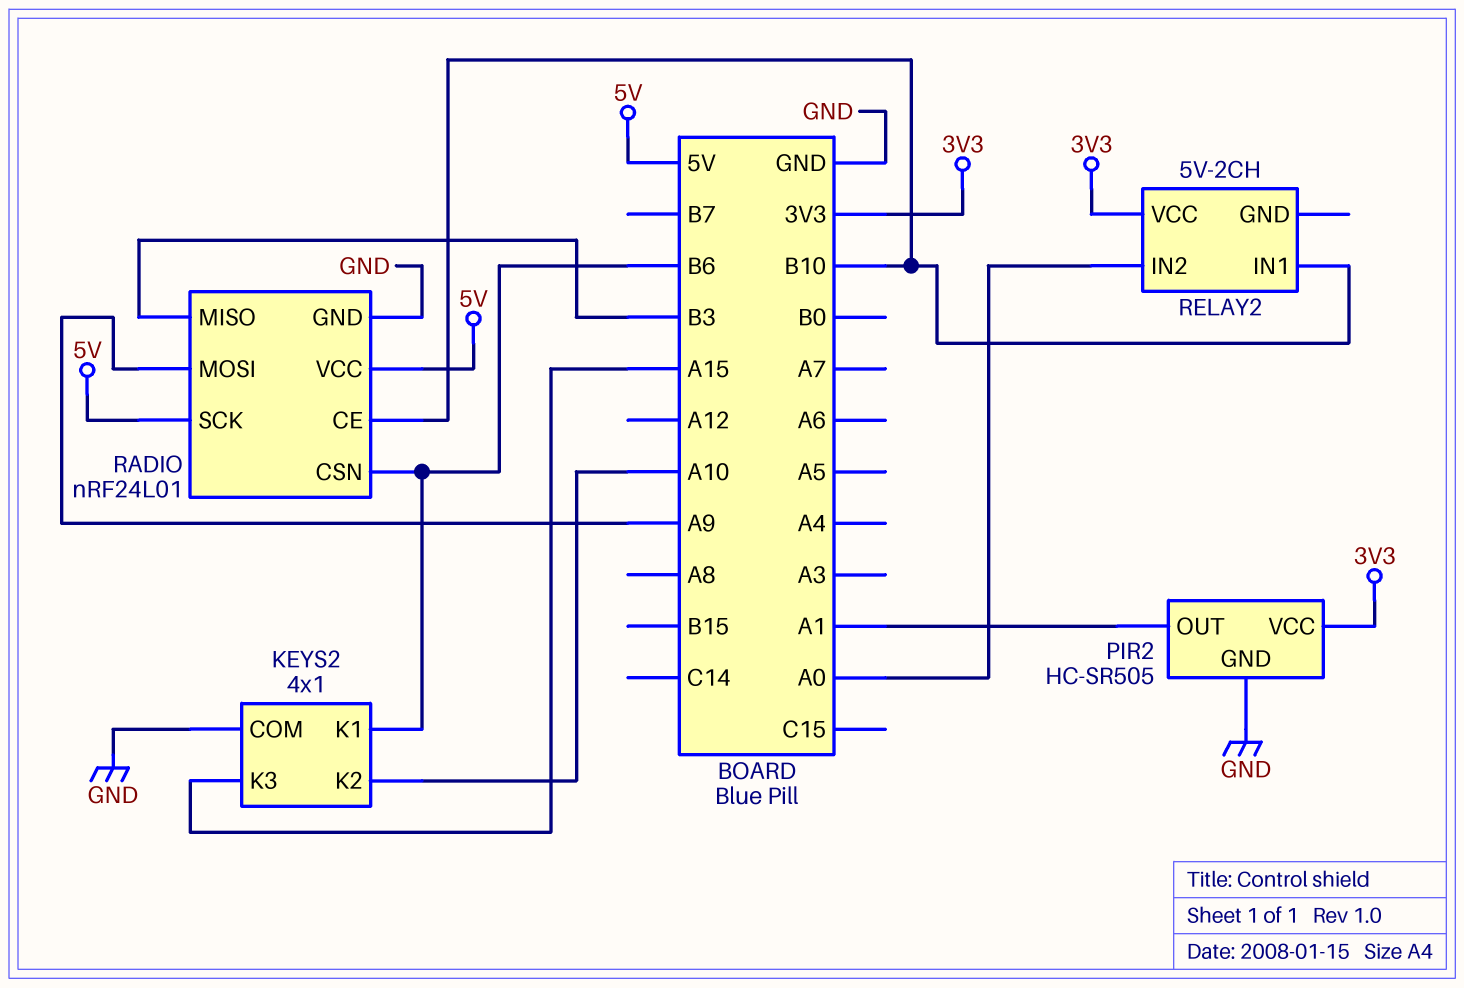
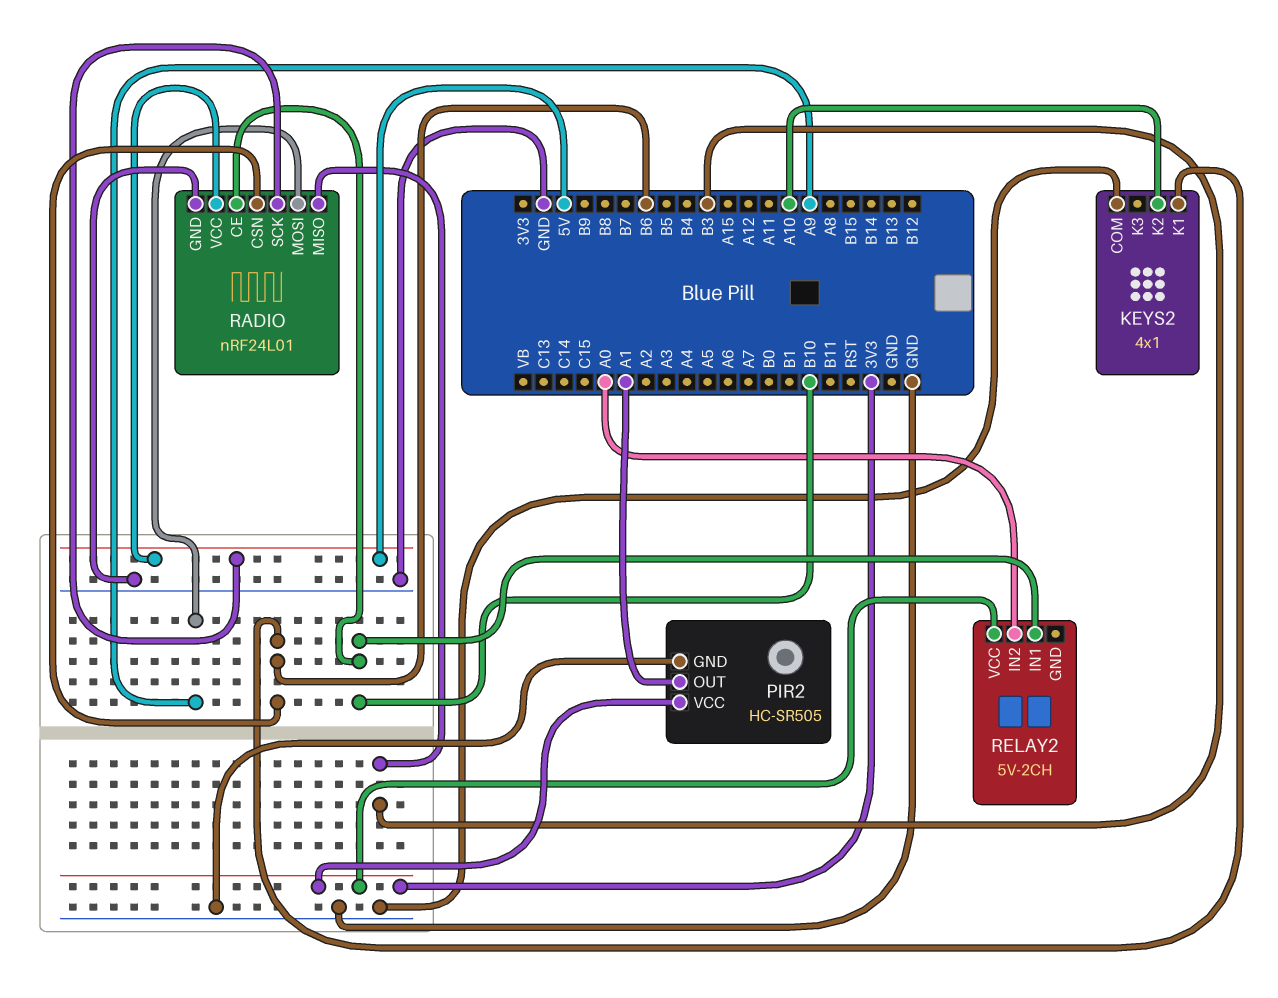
KEYS2 pin K3: A15 -> none

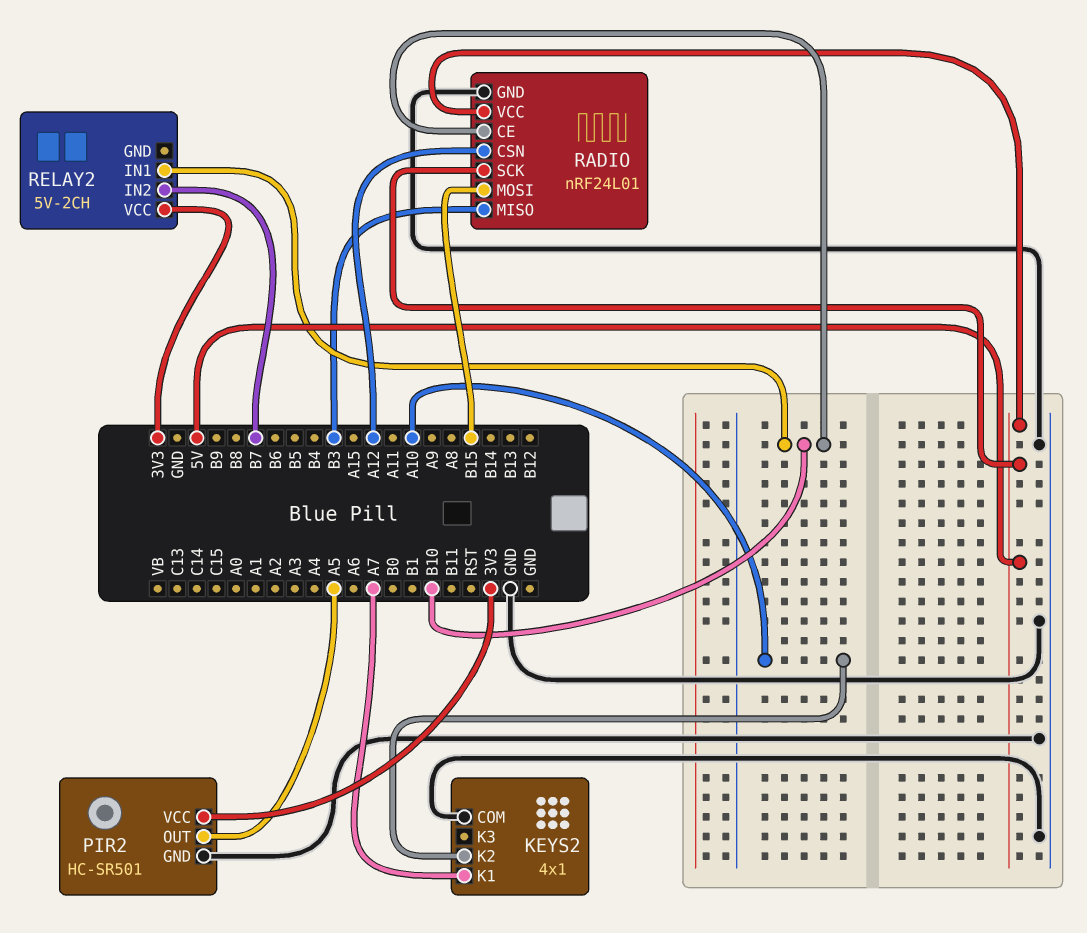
KEYS2 pin K1: B6 -> A7
PIR2: HC-SR505 -> HC-SR501
PIR2 pin OUT: A1 -> A5
RADIO pin CSN: B6 -> A12
RADIO pin MOSI: A9 -> B15
RELAY2 pin IN2: A0 -> B7

